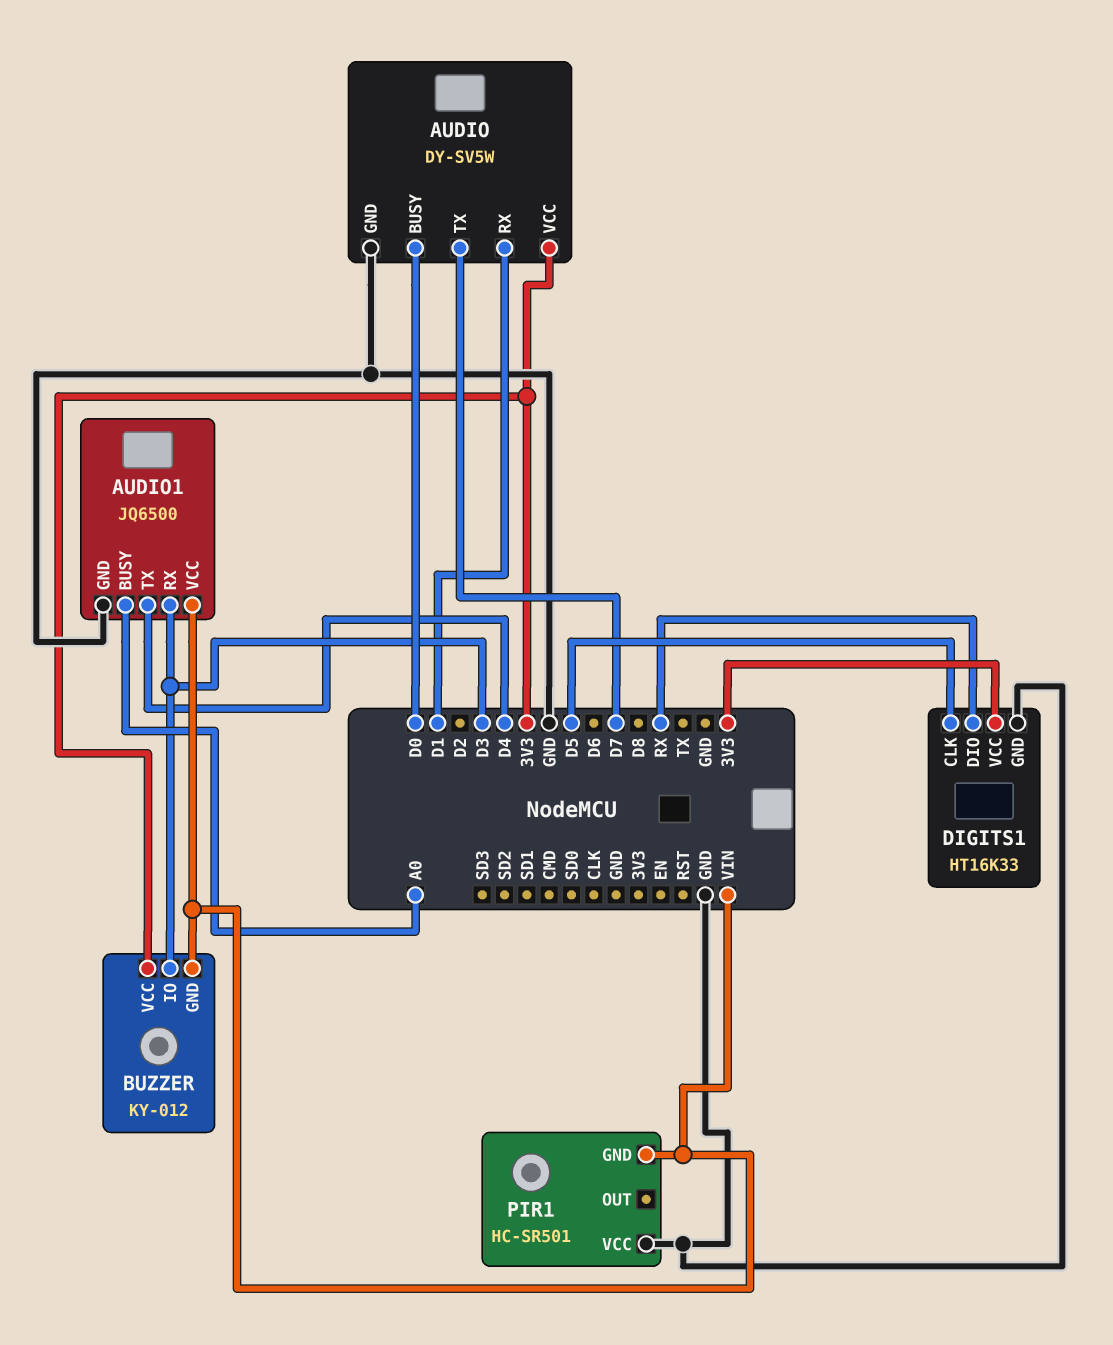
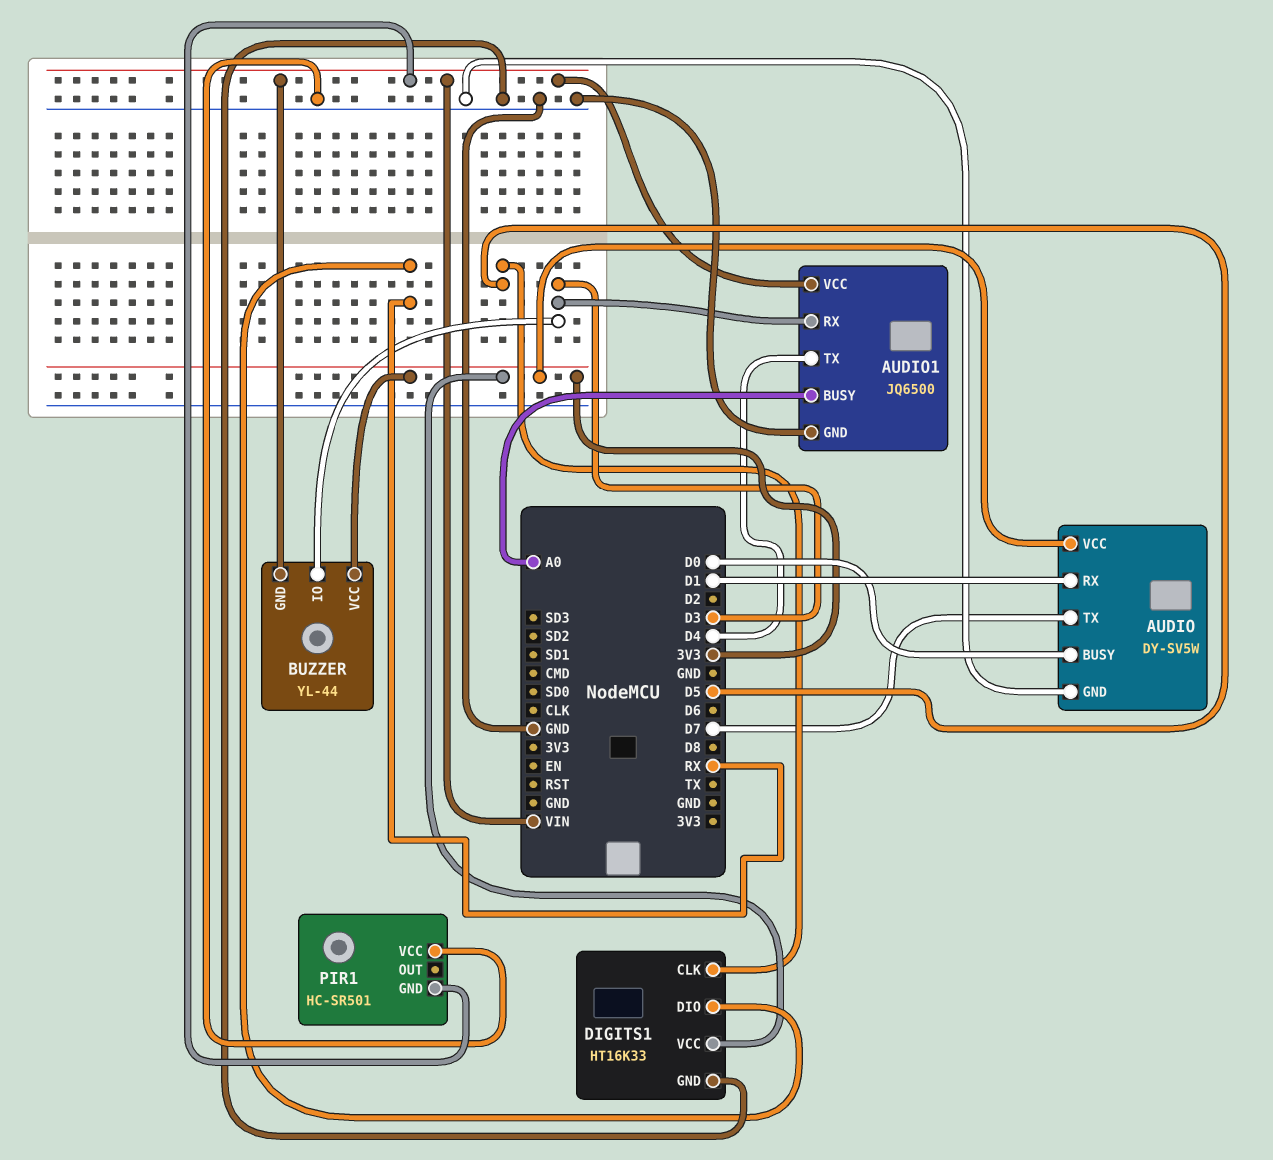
BUZZER: KY-012 -> YL-44

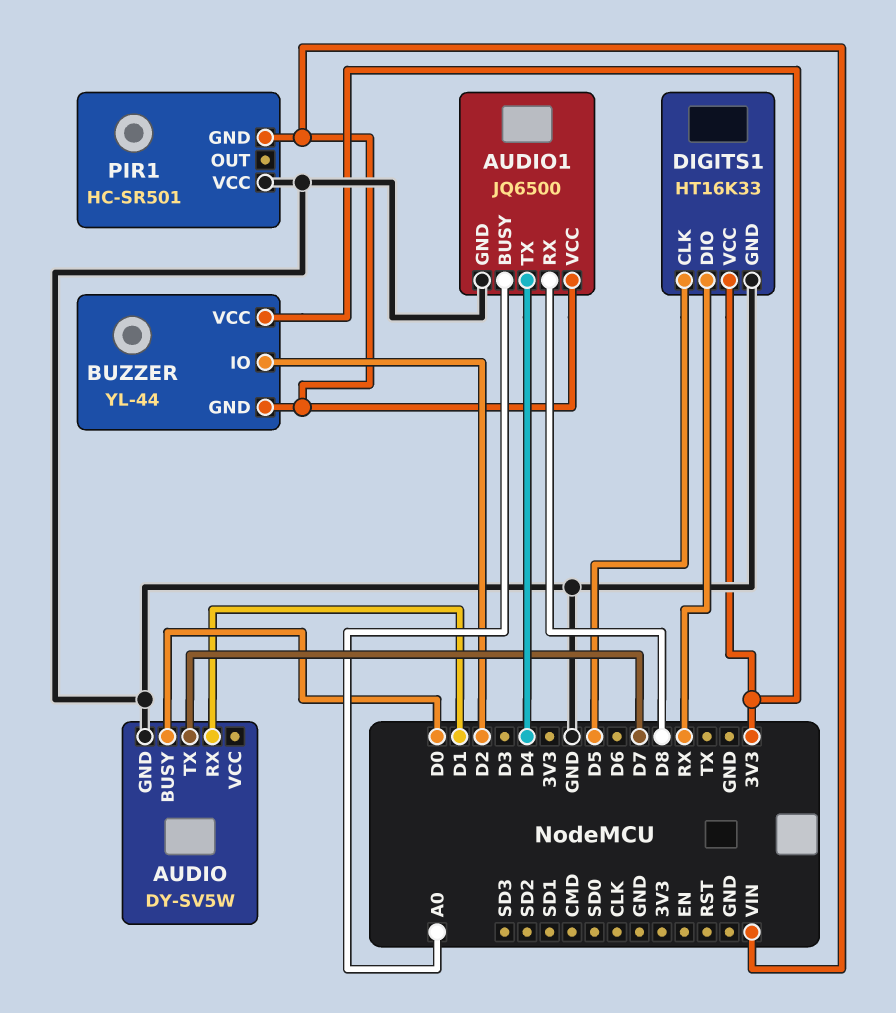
AUDIO pin VCC: 3V3 -> none
AUDIO1 pin RX: D3 -> D8
BUZZER pin IO: D3 -> D2

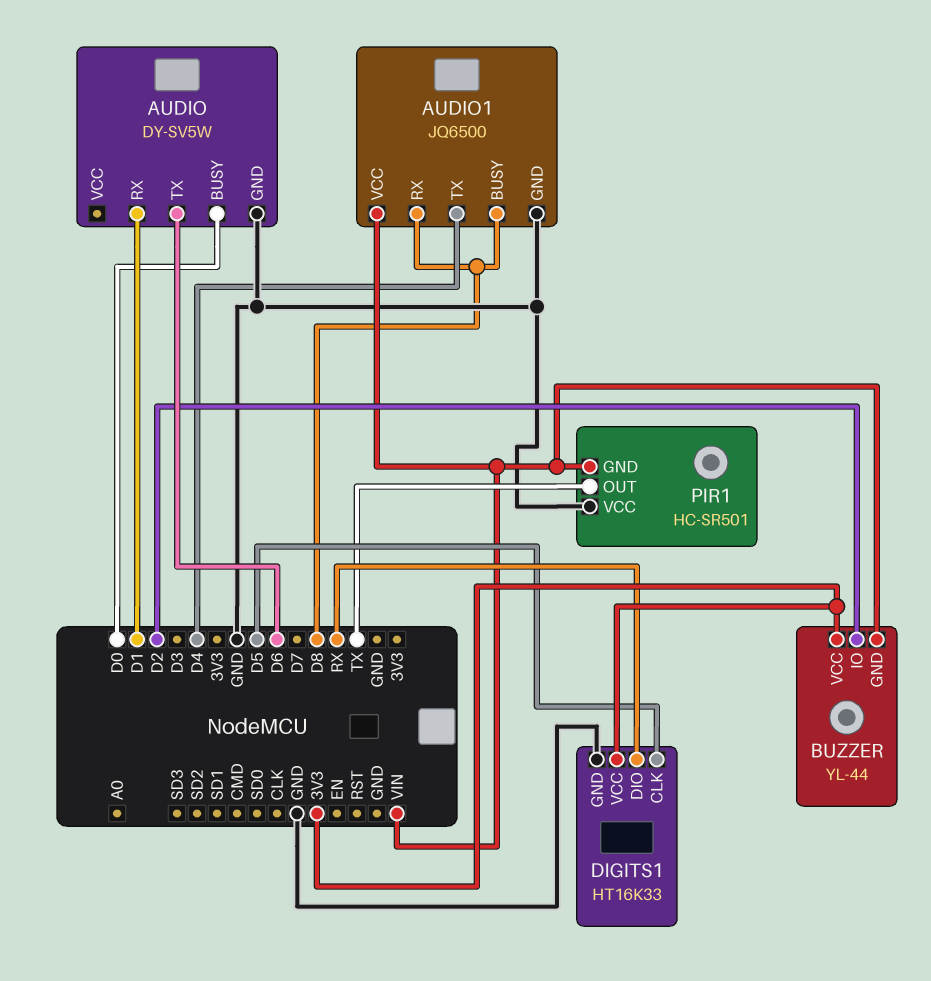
AUDIO pin TX: D7 -> D6
AUDIO1 pin BUSY: A0 -> D8
PIR1 pin OUT: none -> TX

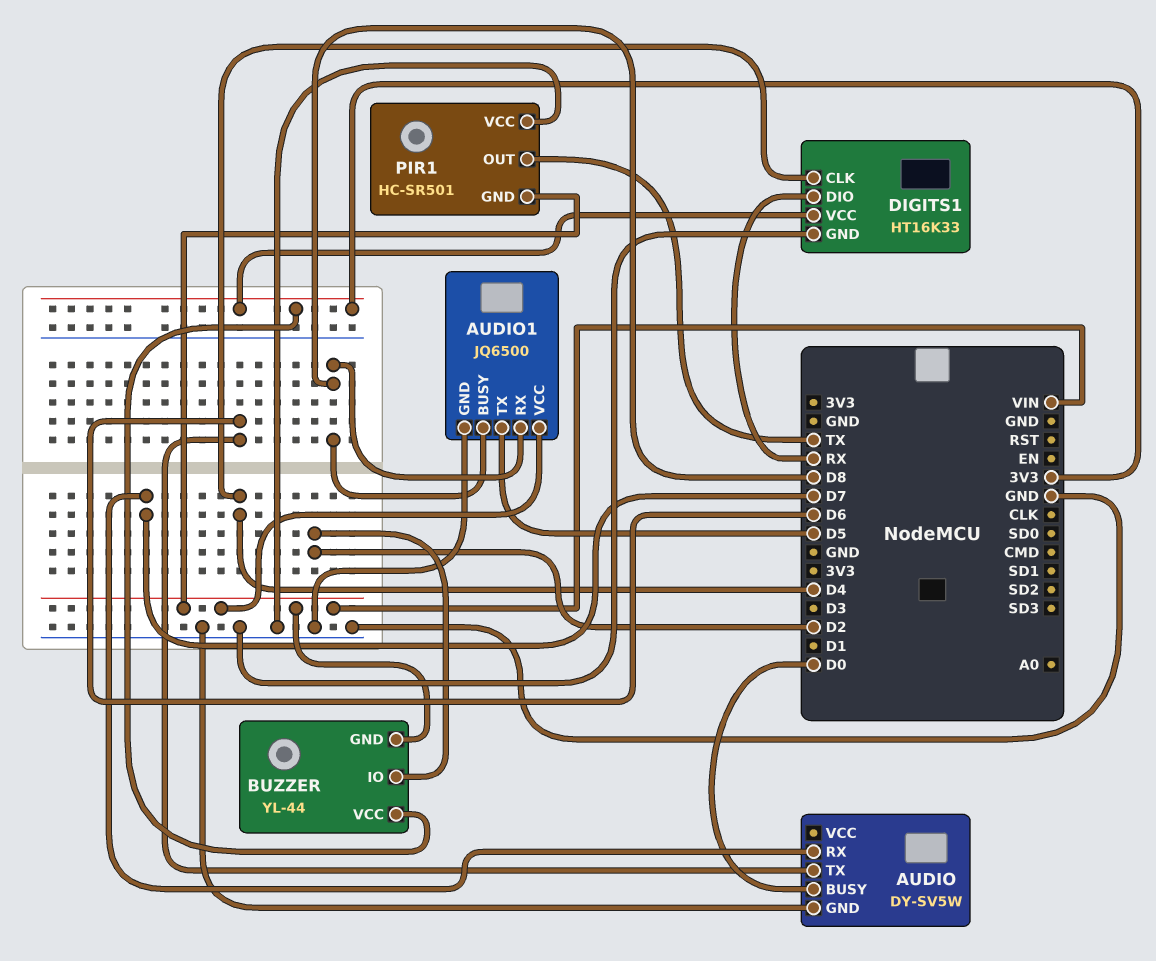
AUDIO pin RX: D1 -> D7
AUDIO1 pin TX: D4 -> D5
DIGITS1 pin CLK: D5 -> D4

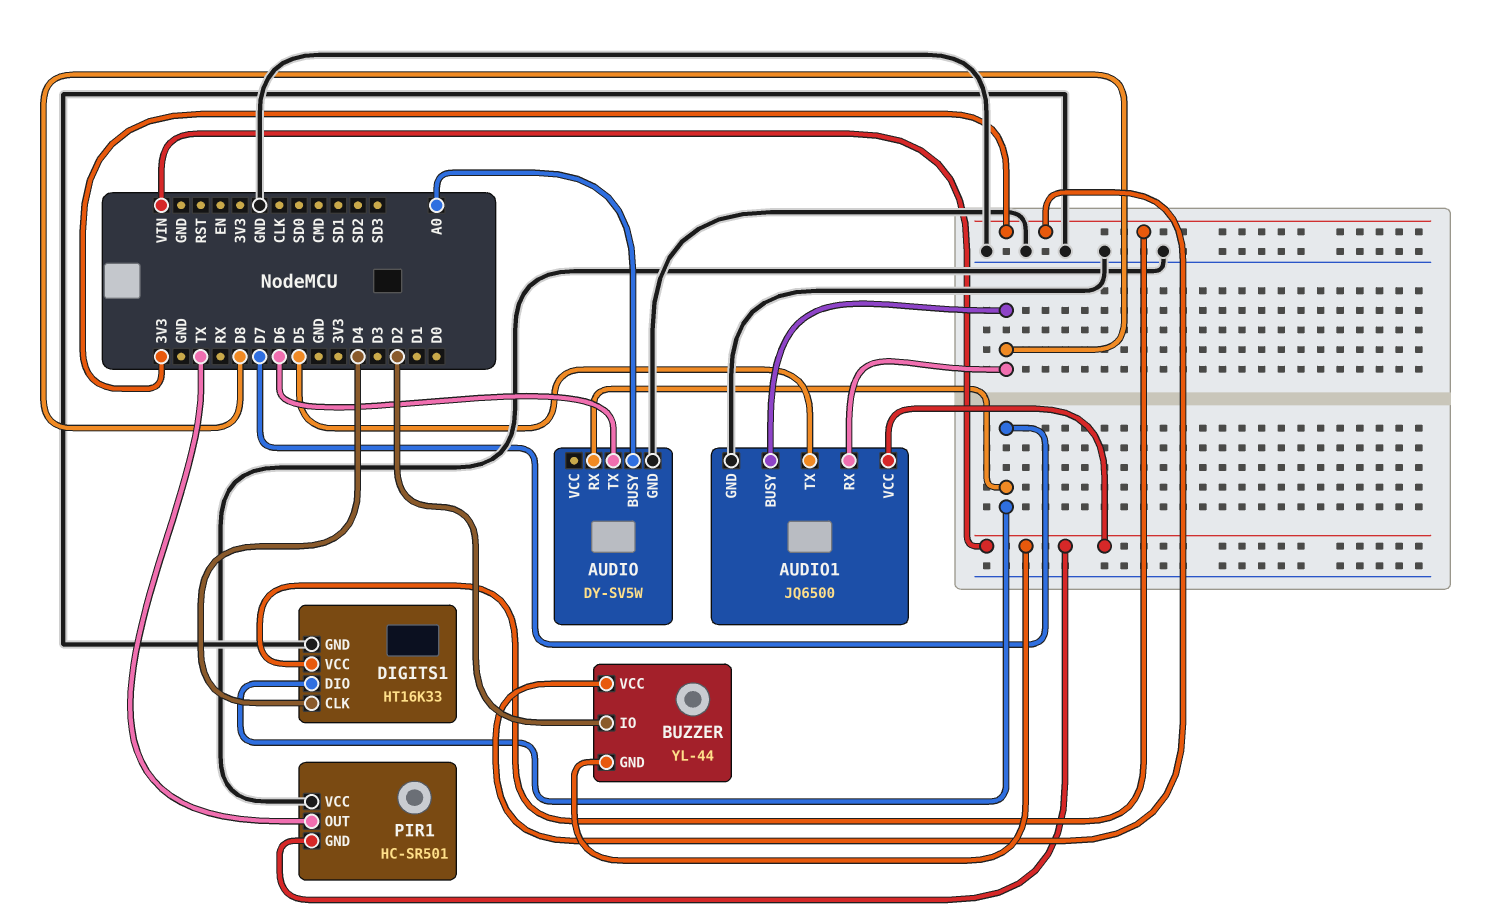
AUDIO pin BUSY: D0 -> A0
DIGITS1 pin DIO: RX -> D7

